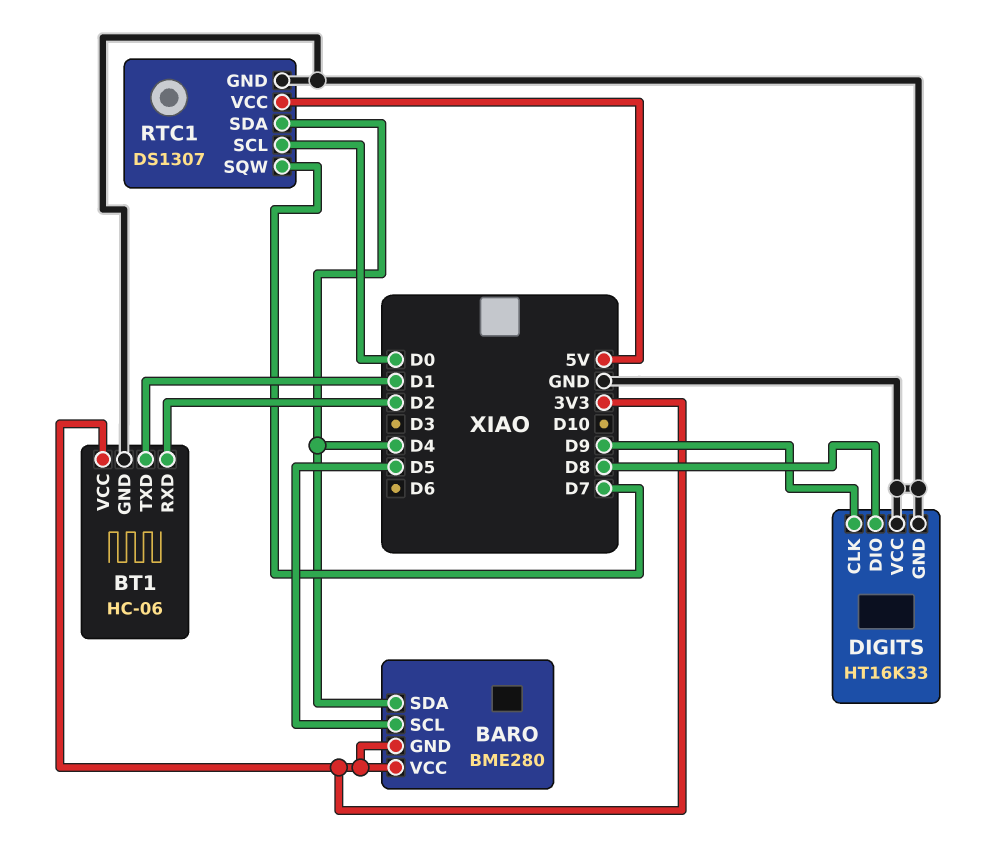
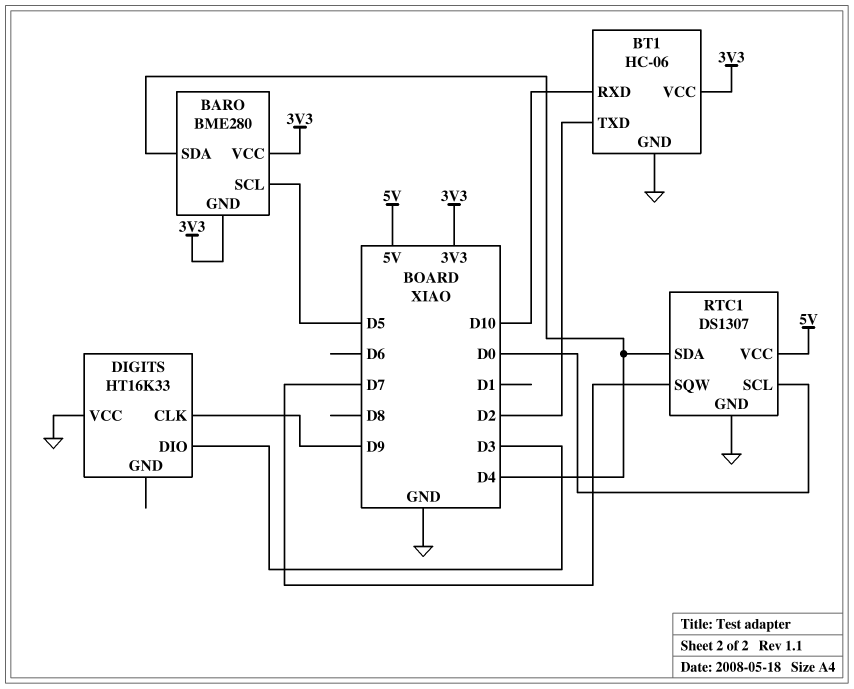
BT1 pin RXD: D2 -> D10
BT1 pin TXD: D1 -> D2
DIGITS pin DIO: D8 -> D3
DIGITS pin GND: GND -> none

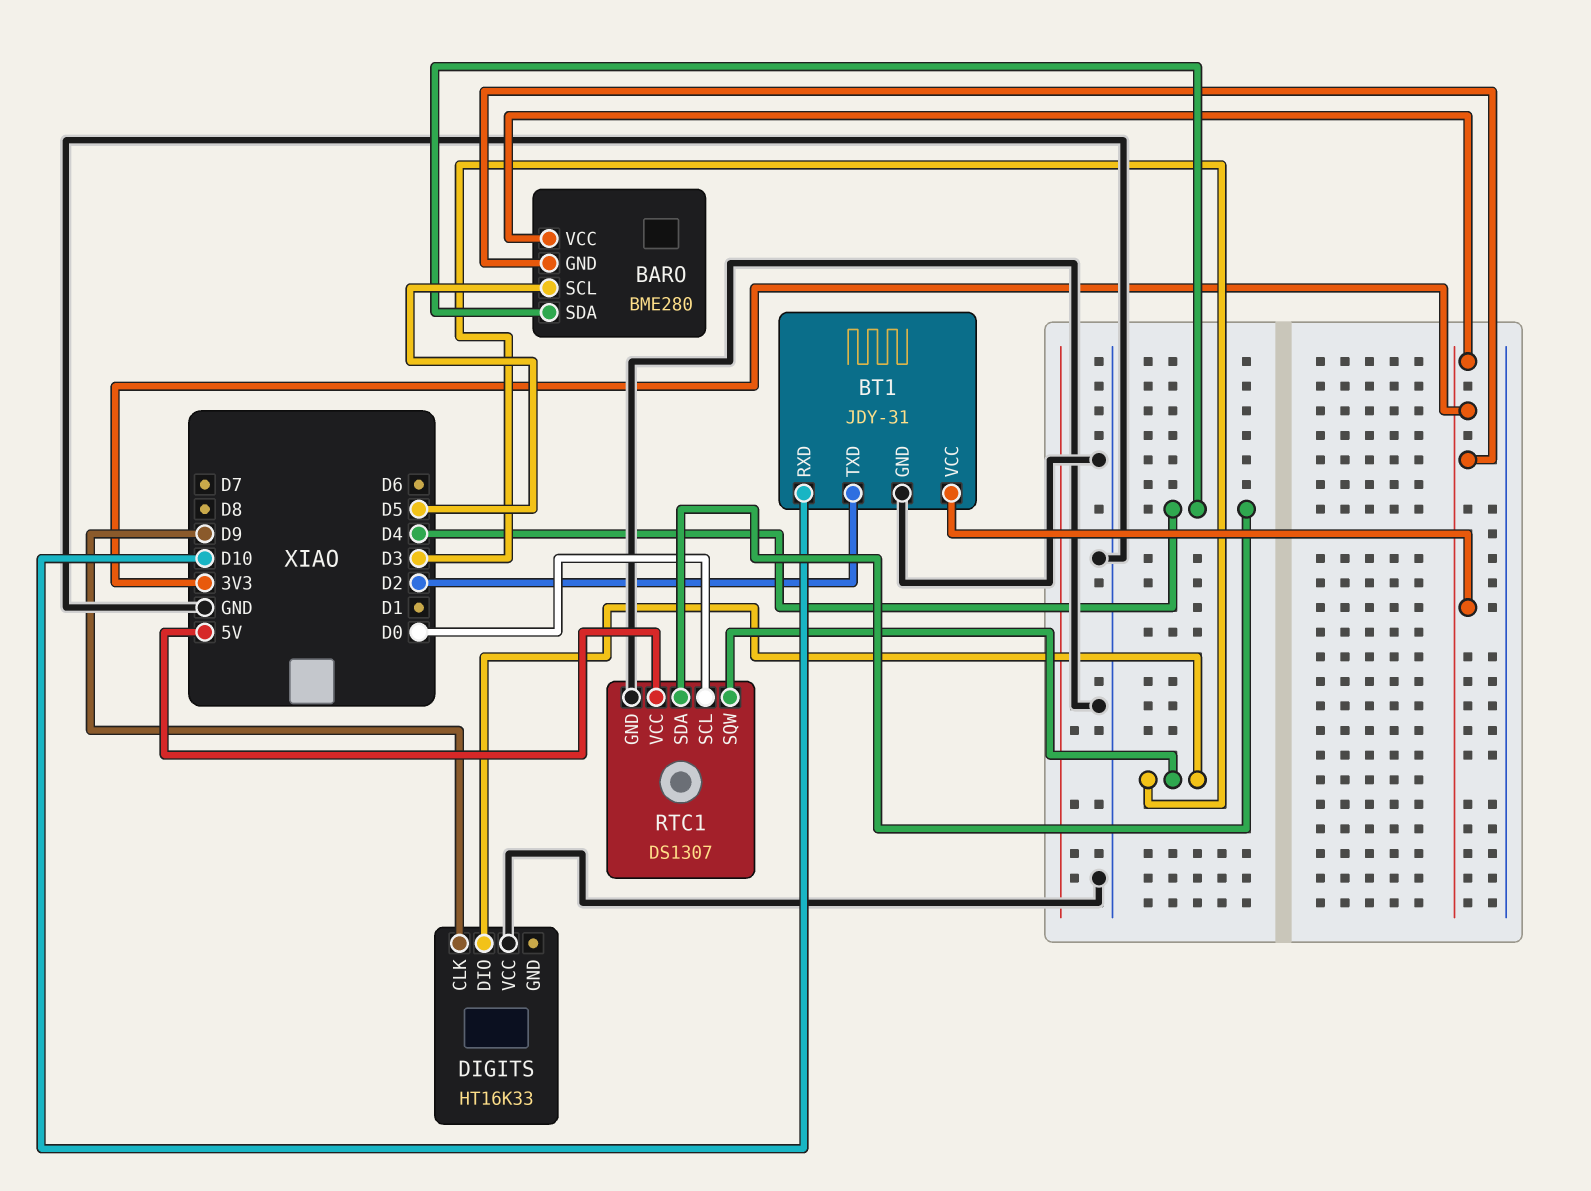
BT1: HC-06 -> JDY-31
RTC1 pin SQW: D7 -> D3

